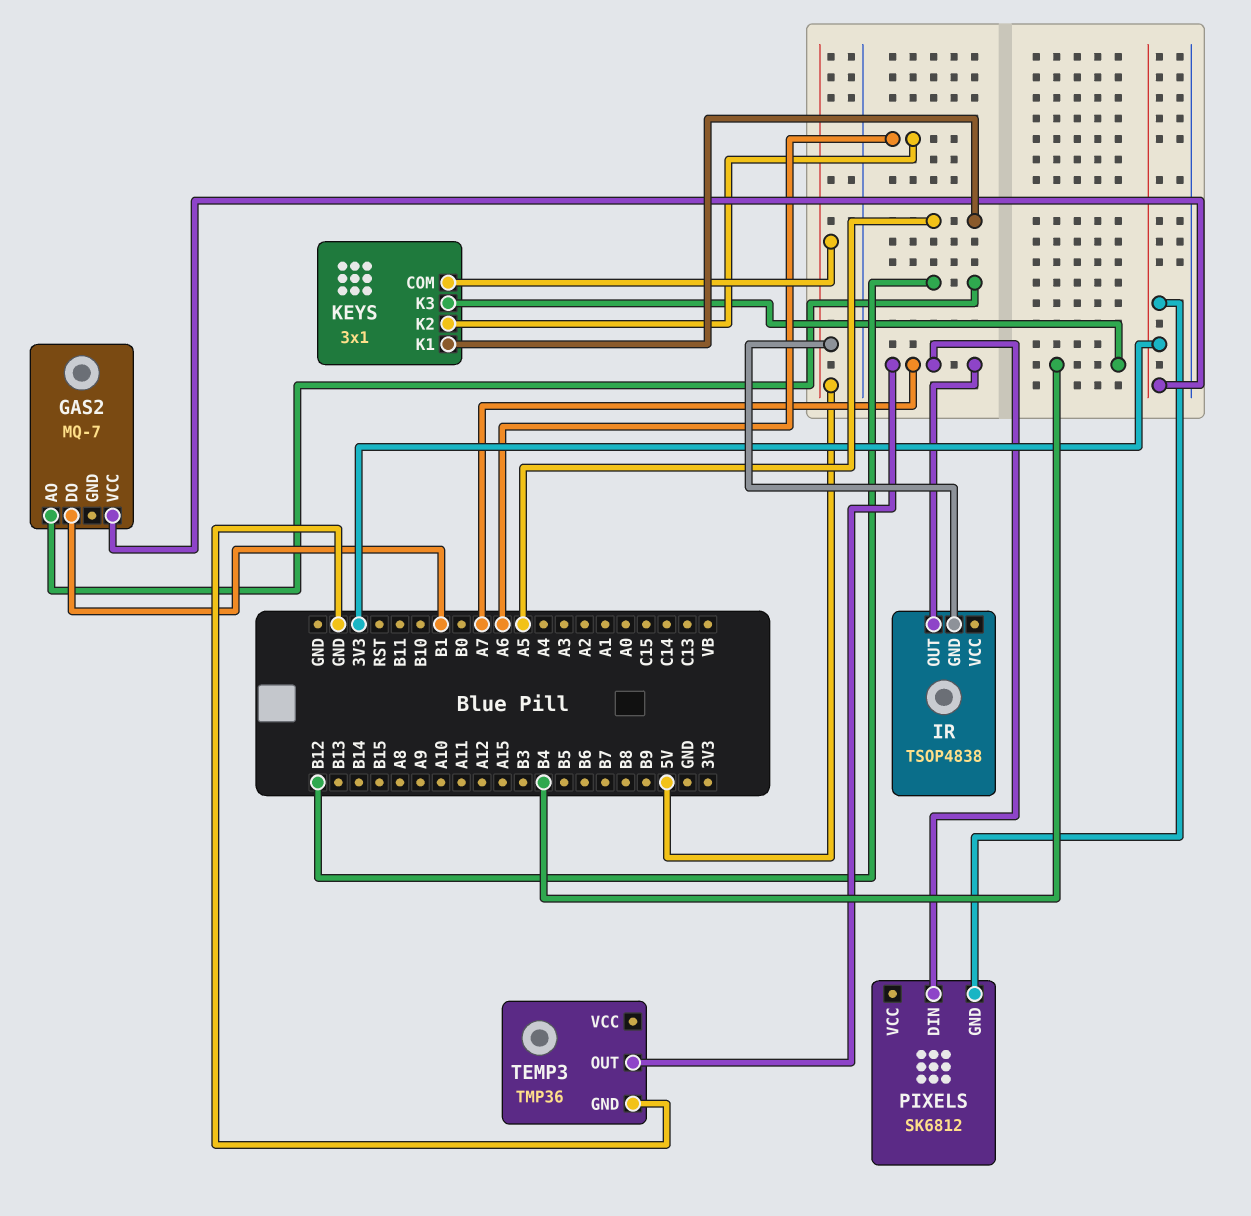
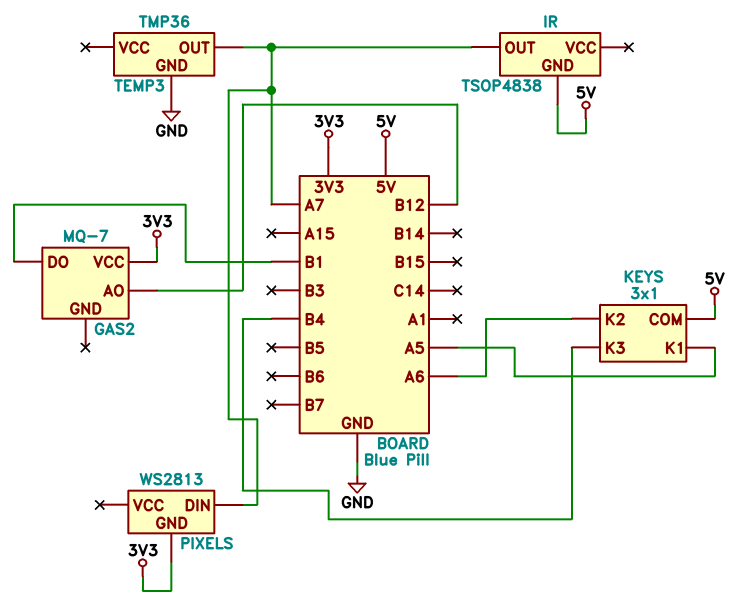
PIXELS: SK6812 -> WS2813

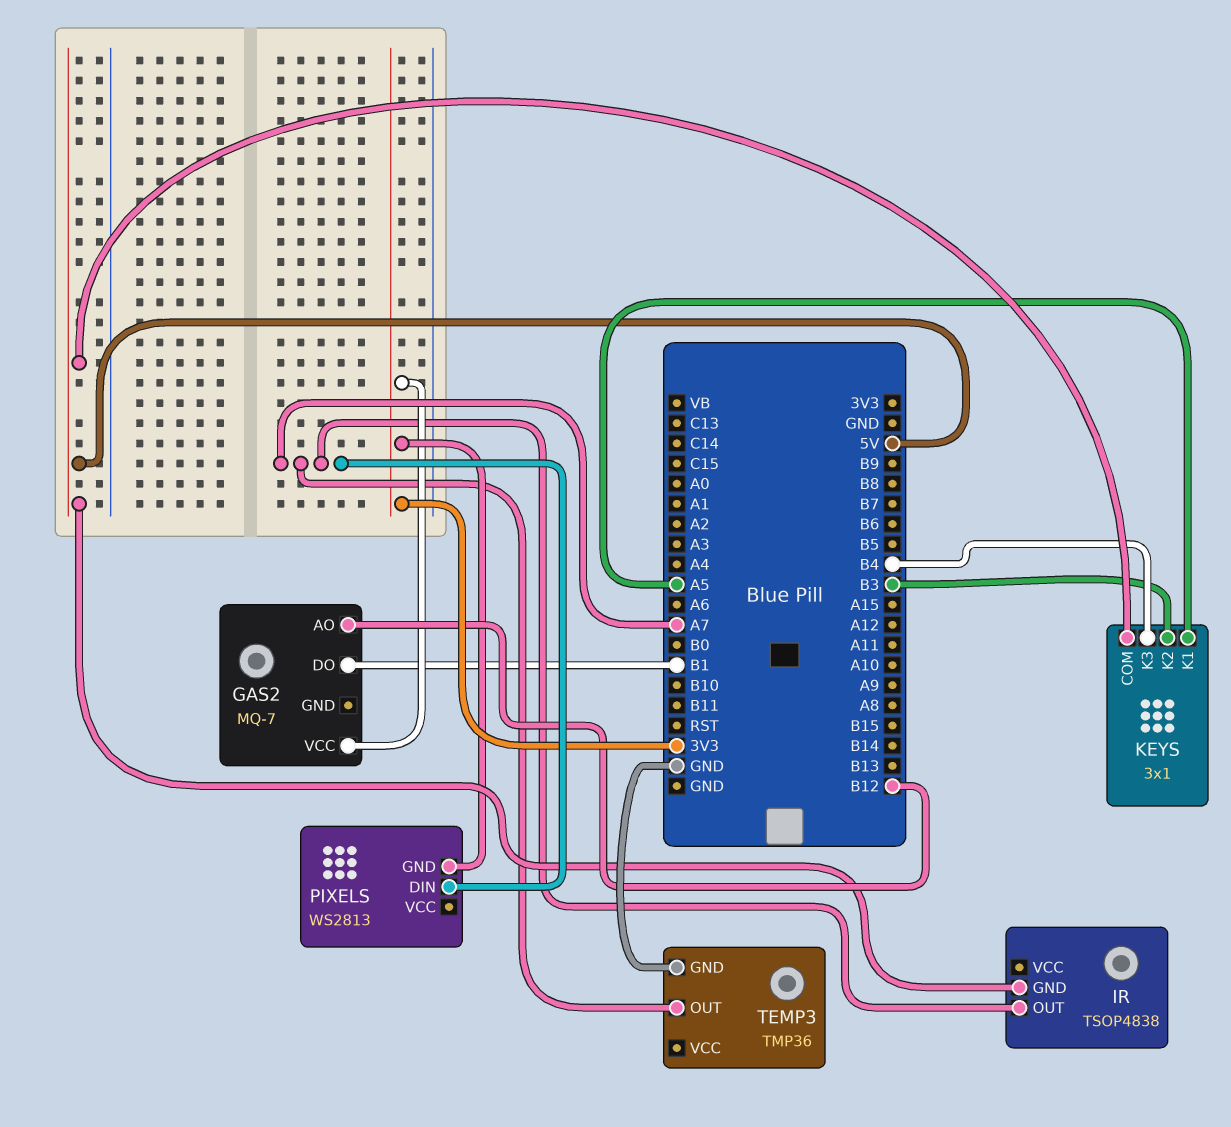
KEYS pin K2: A6 -> B3

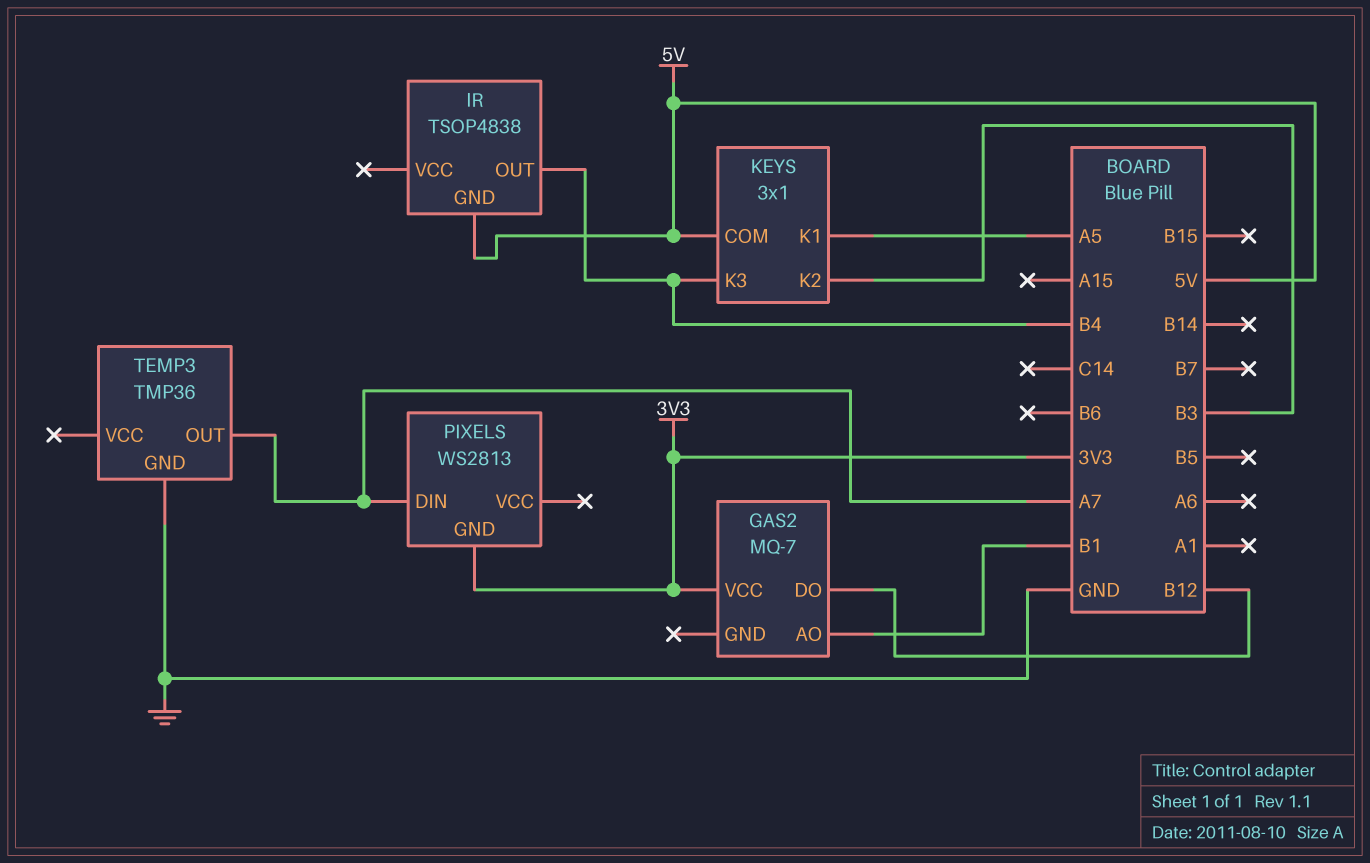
GAS2 pin AO: B12 -> B1
GAS2 pin DO: B1 -> B12
IR pin OUT: A7 -> B4

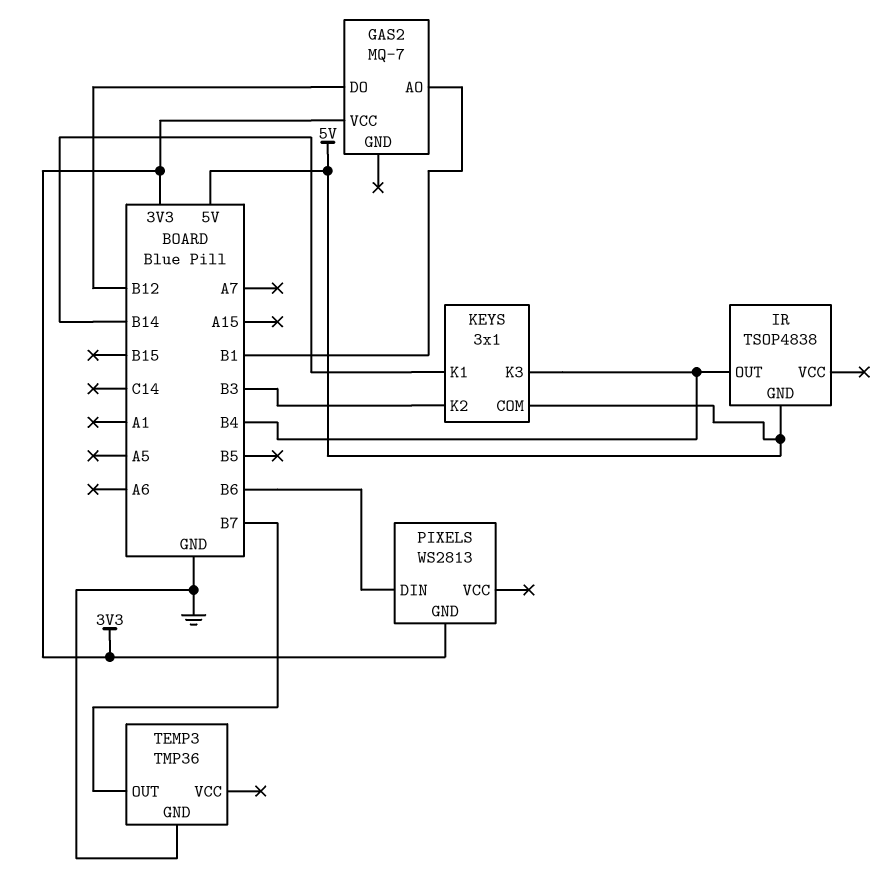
KEYS pin K1: A5 -> B14
PIXELS pin DIN: A7 -> B6
TEMP3 pin OUT: A7 -> B7

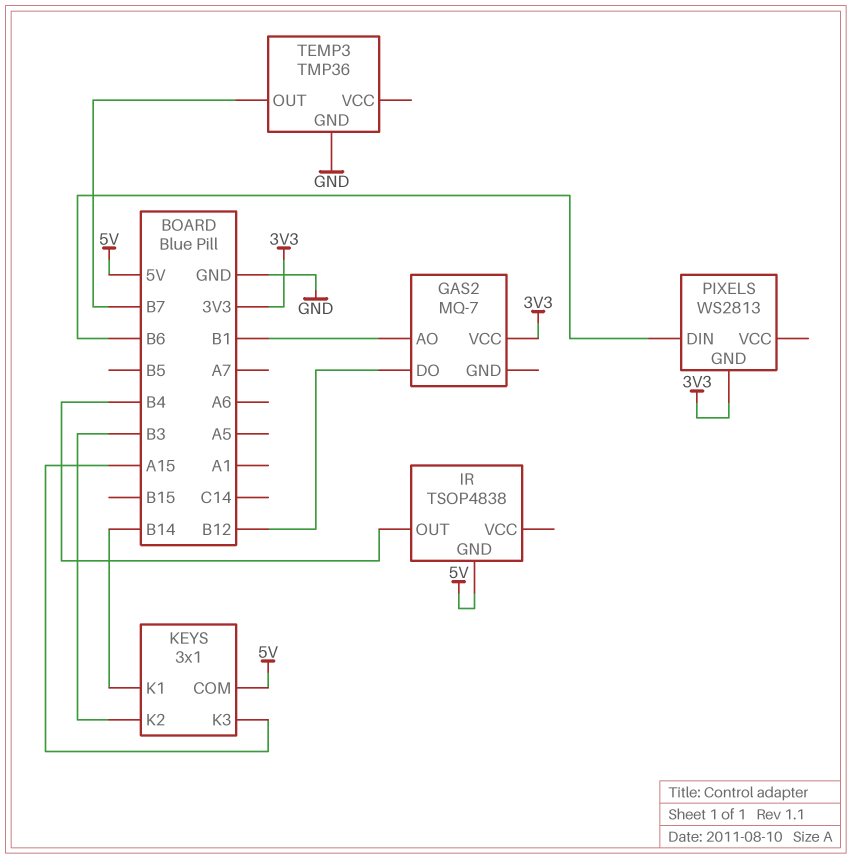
KEYS pin K3: B4 -> A15

